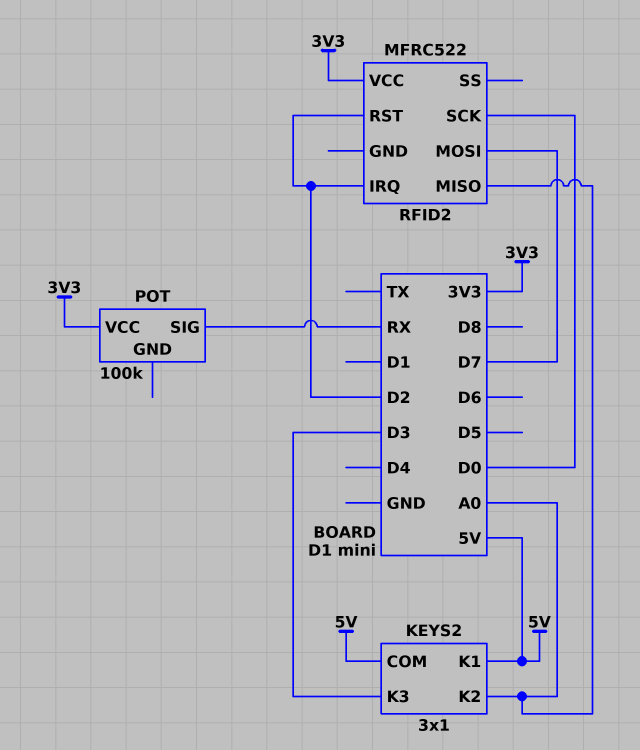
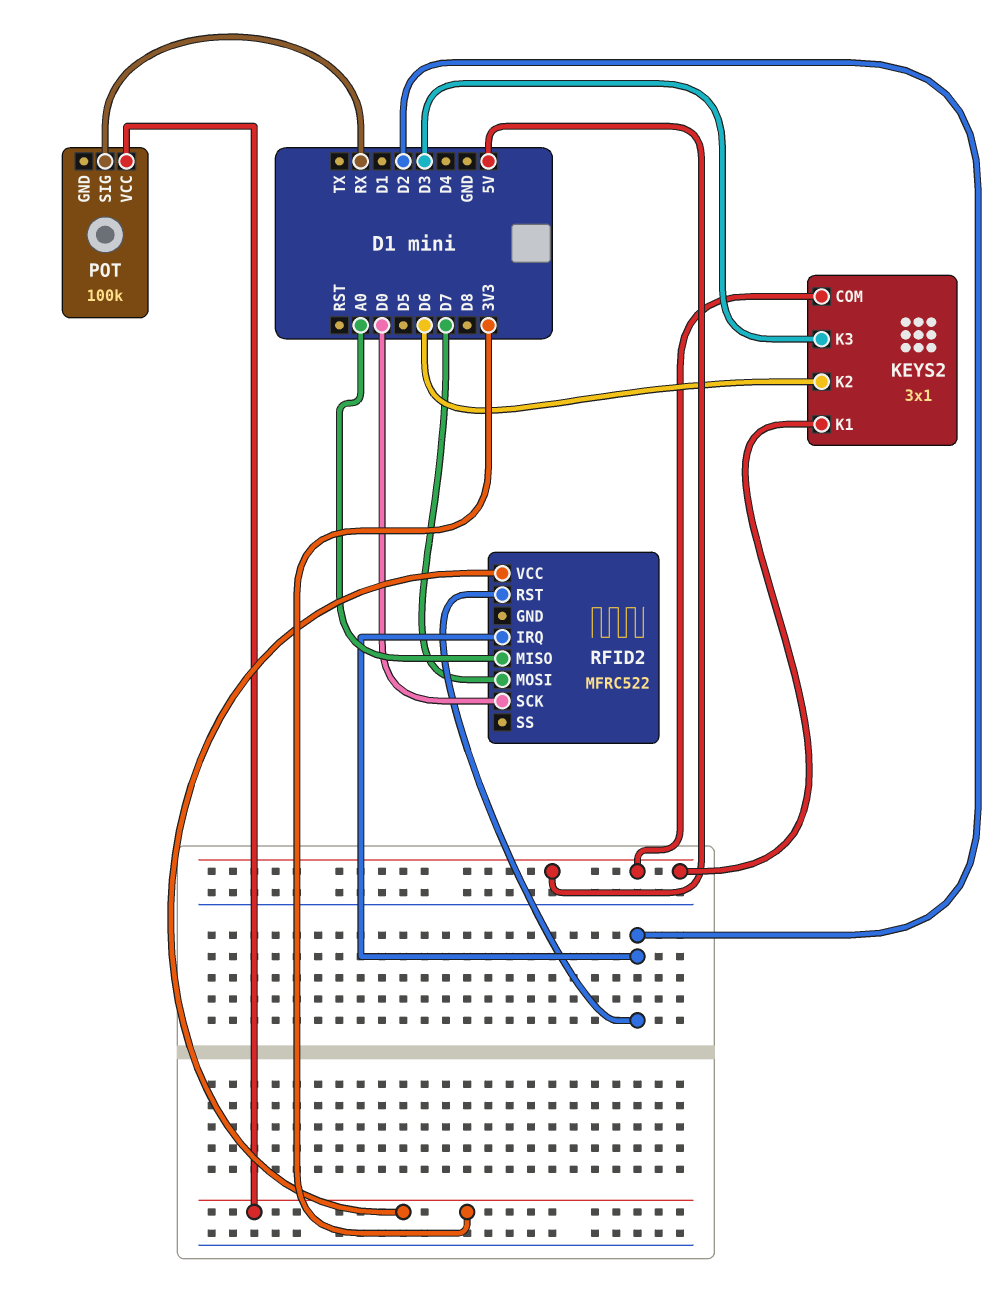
KEYS2 pin K2: A0 -> D6

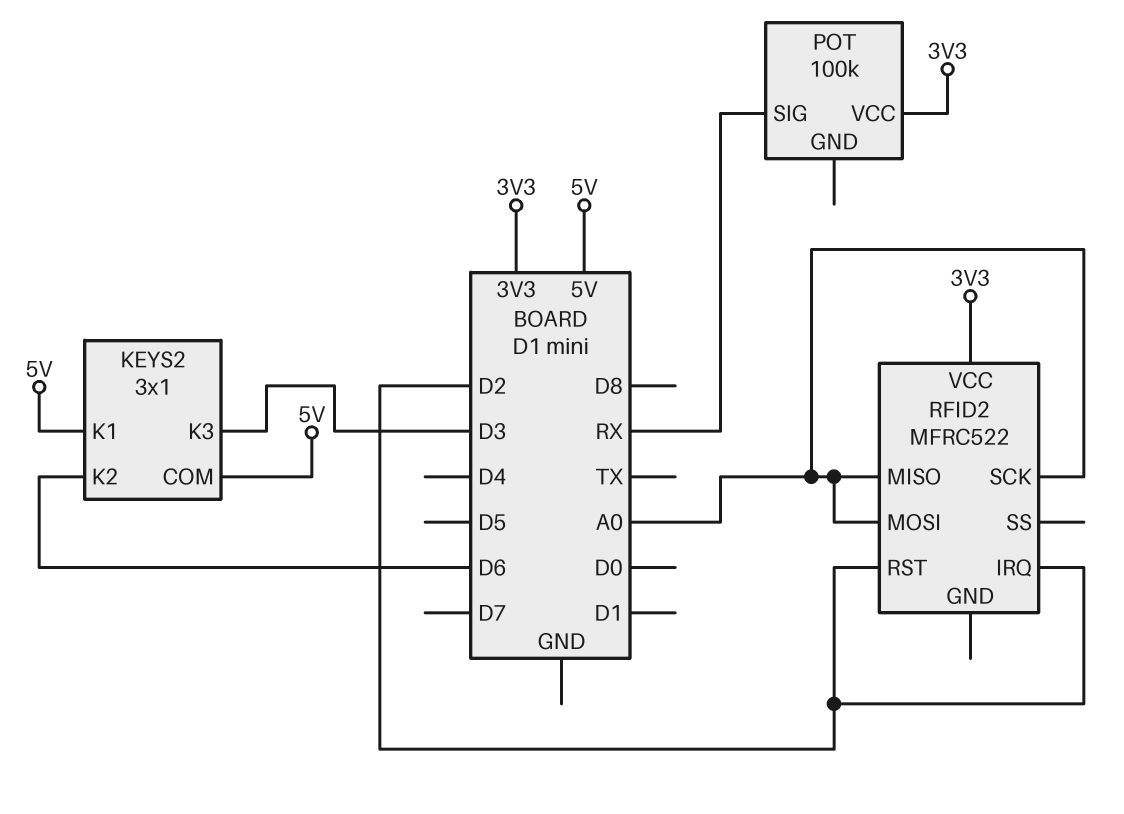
RFID2 pin MOSI: D7 -> A0
RFID2 pin SCK: D0 -> A0

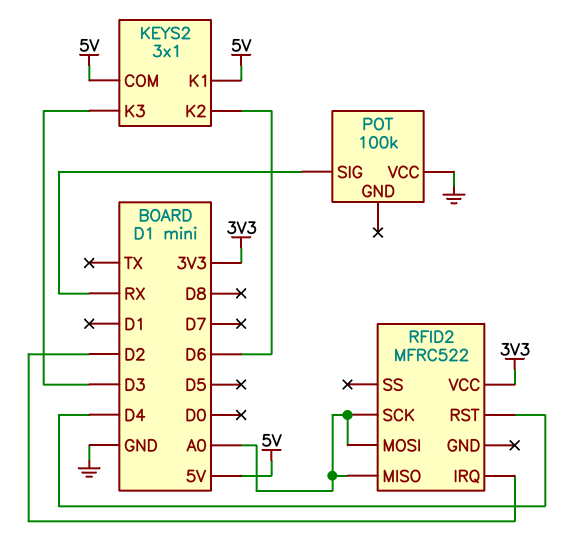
POT pin VCC: 3V3 -> GND
RFID2 pin RST: D2 -> D4

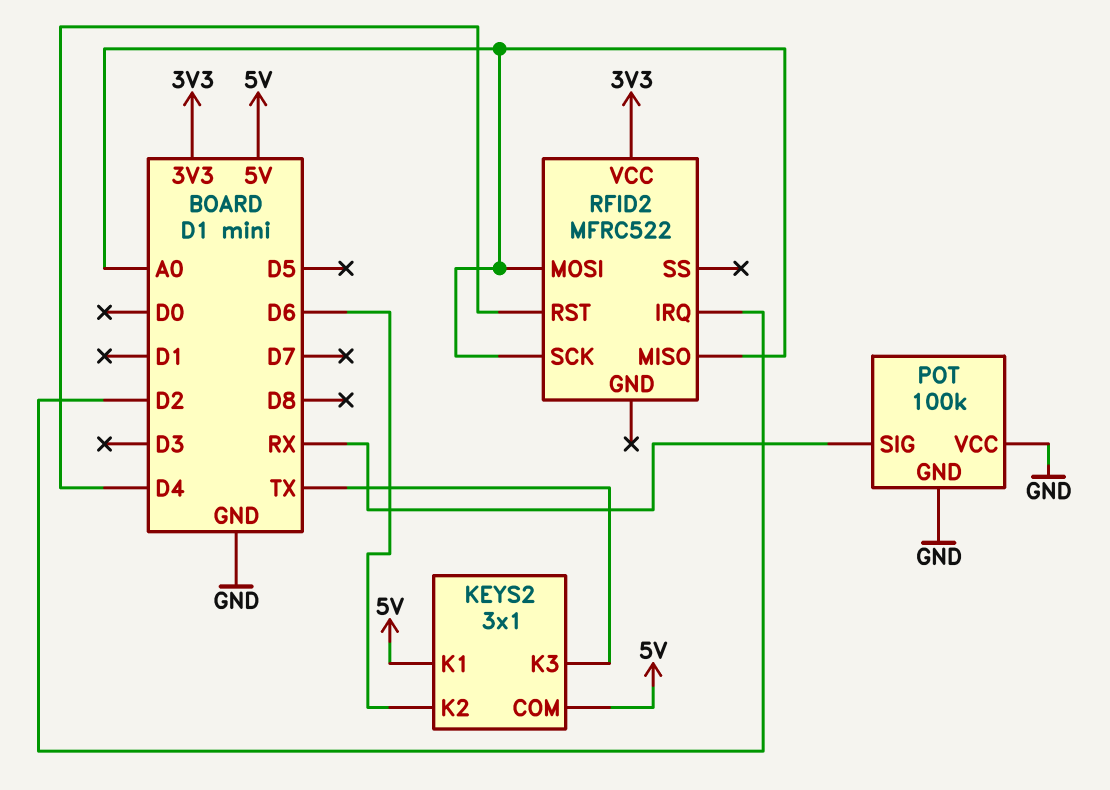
KEYS2 pin K3: D3 -> TX
POT pin GND: none -> GND

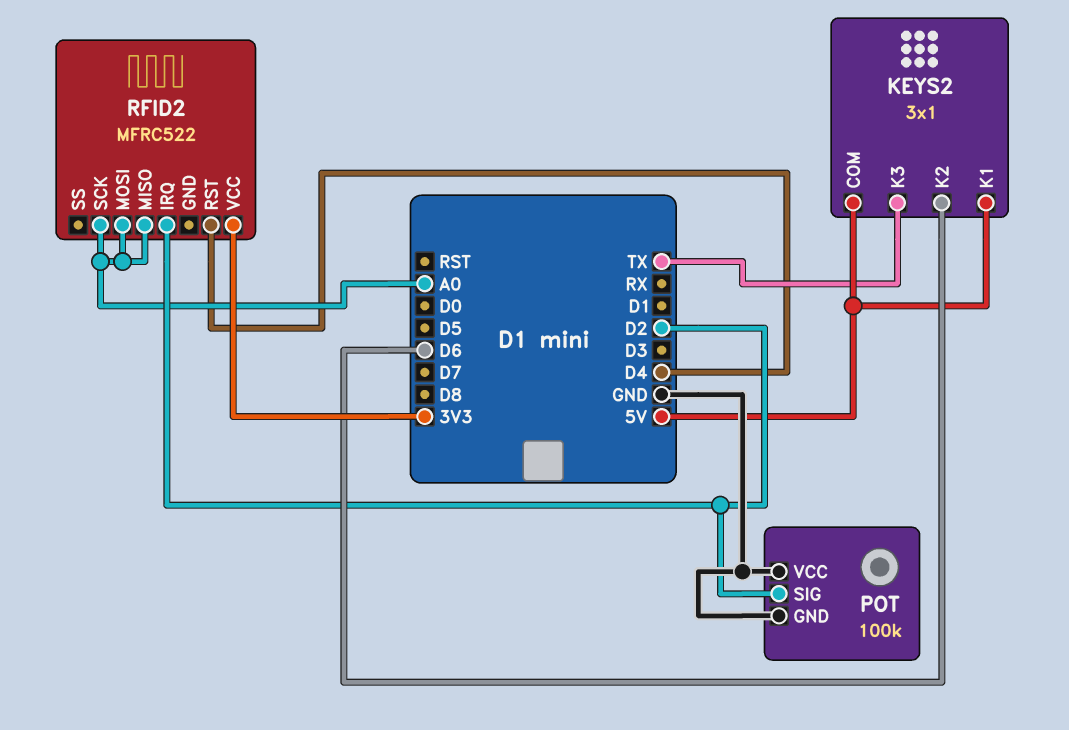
POT pin SIG: RX -> D2

